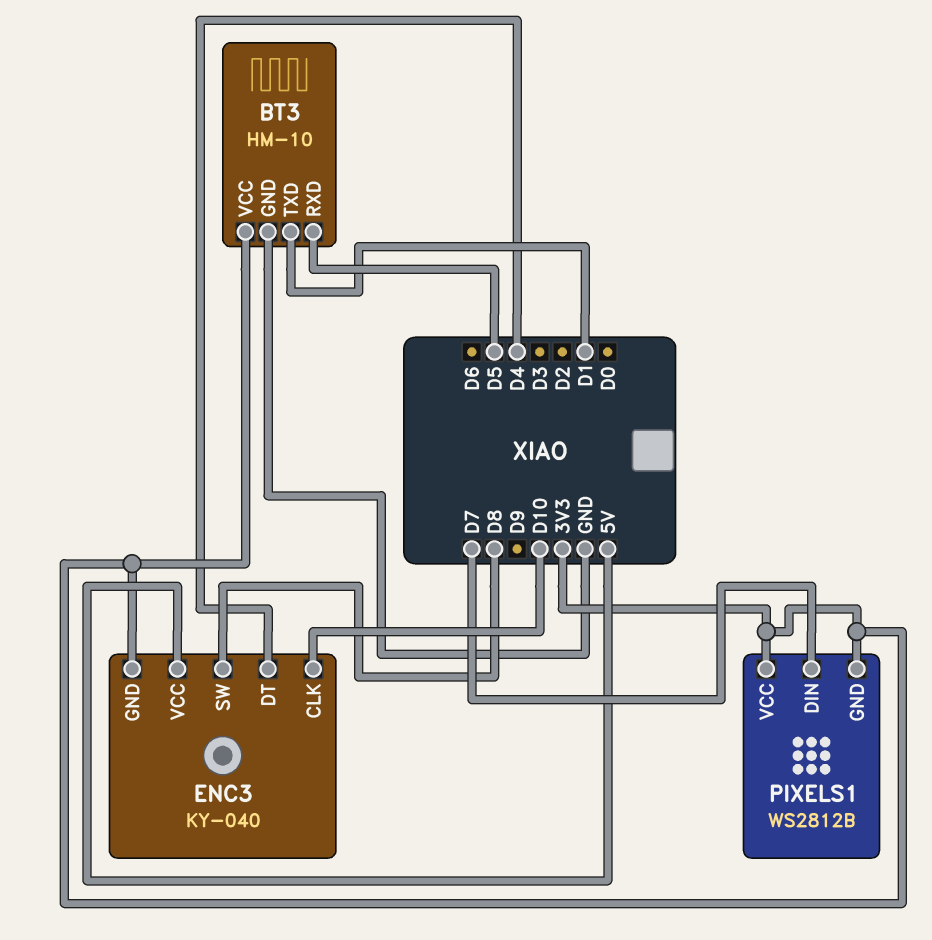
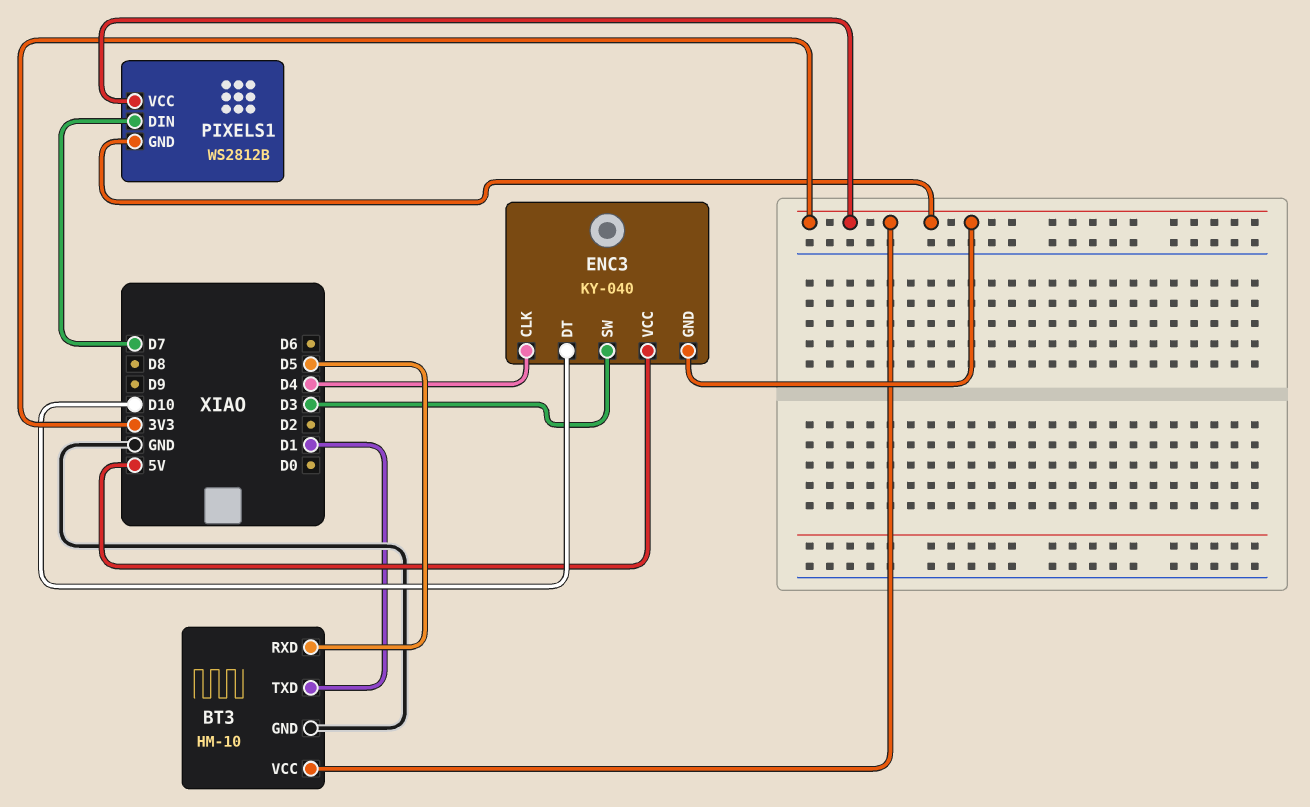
ENC3 pin CLK: D10 -> D4
ENC3 pin DT: D4 -> D10
ENC3 pin SW: D8 -> D3

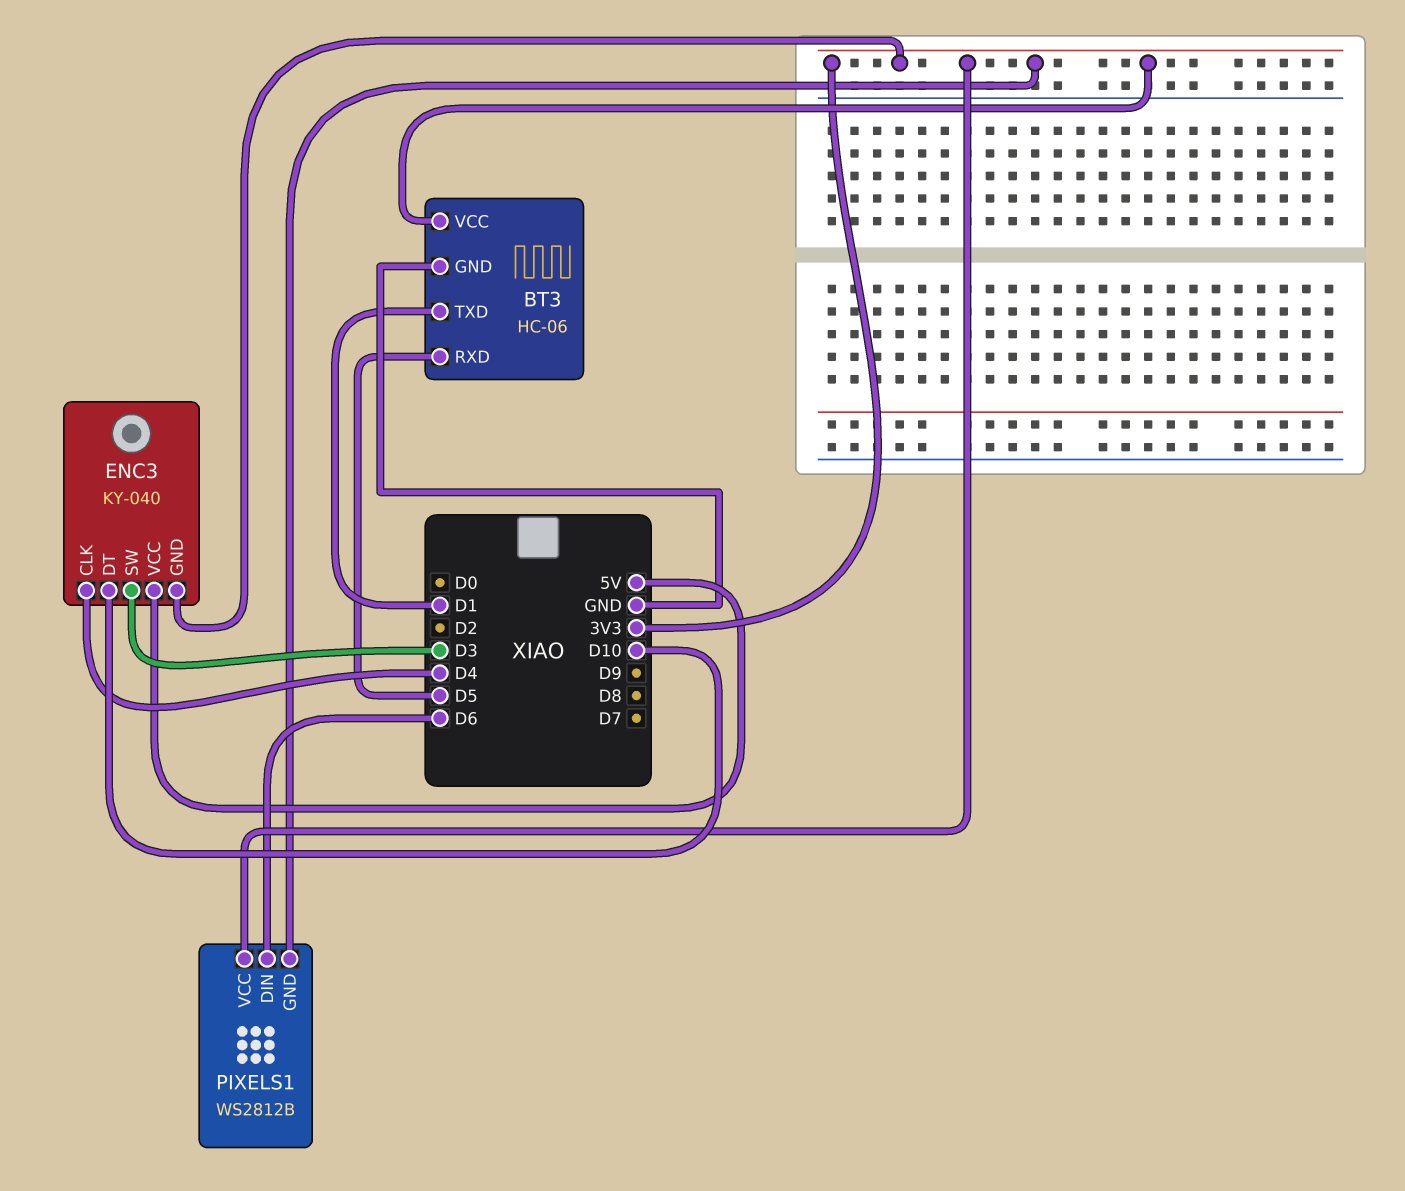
BT3: HM-10 -> HC-06
PIXELS1 pin DIN: D7 -> D6

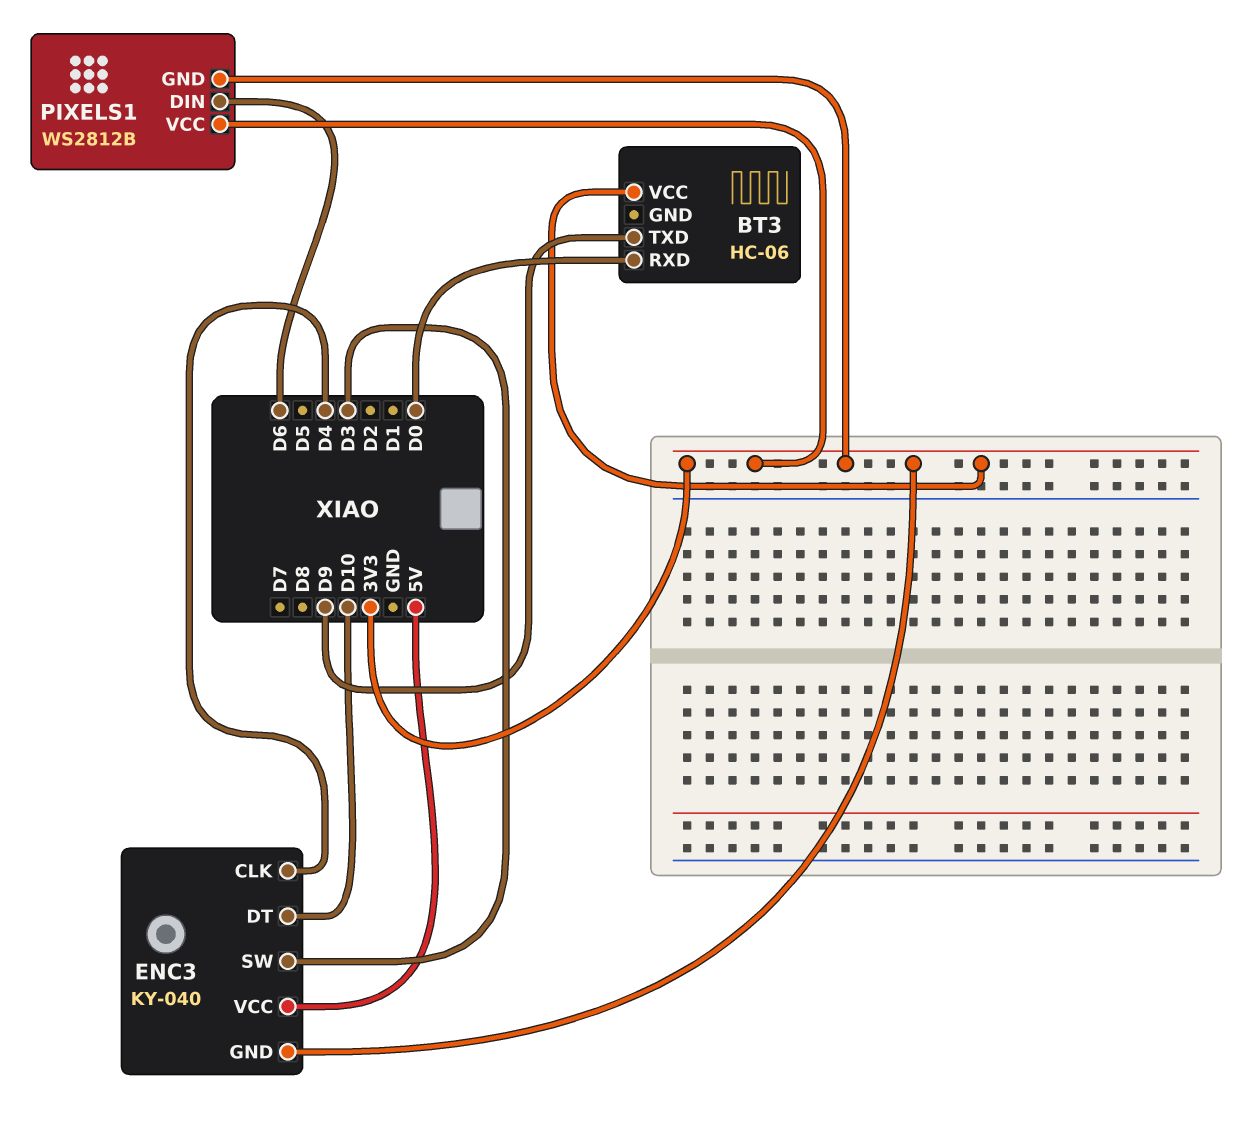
BT3 pin GND: GND -> none
BT3 pin RXD: D5 -> D0
BT3 pin TXD: D1 -> D9

